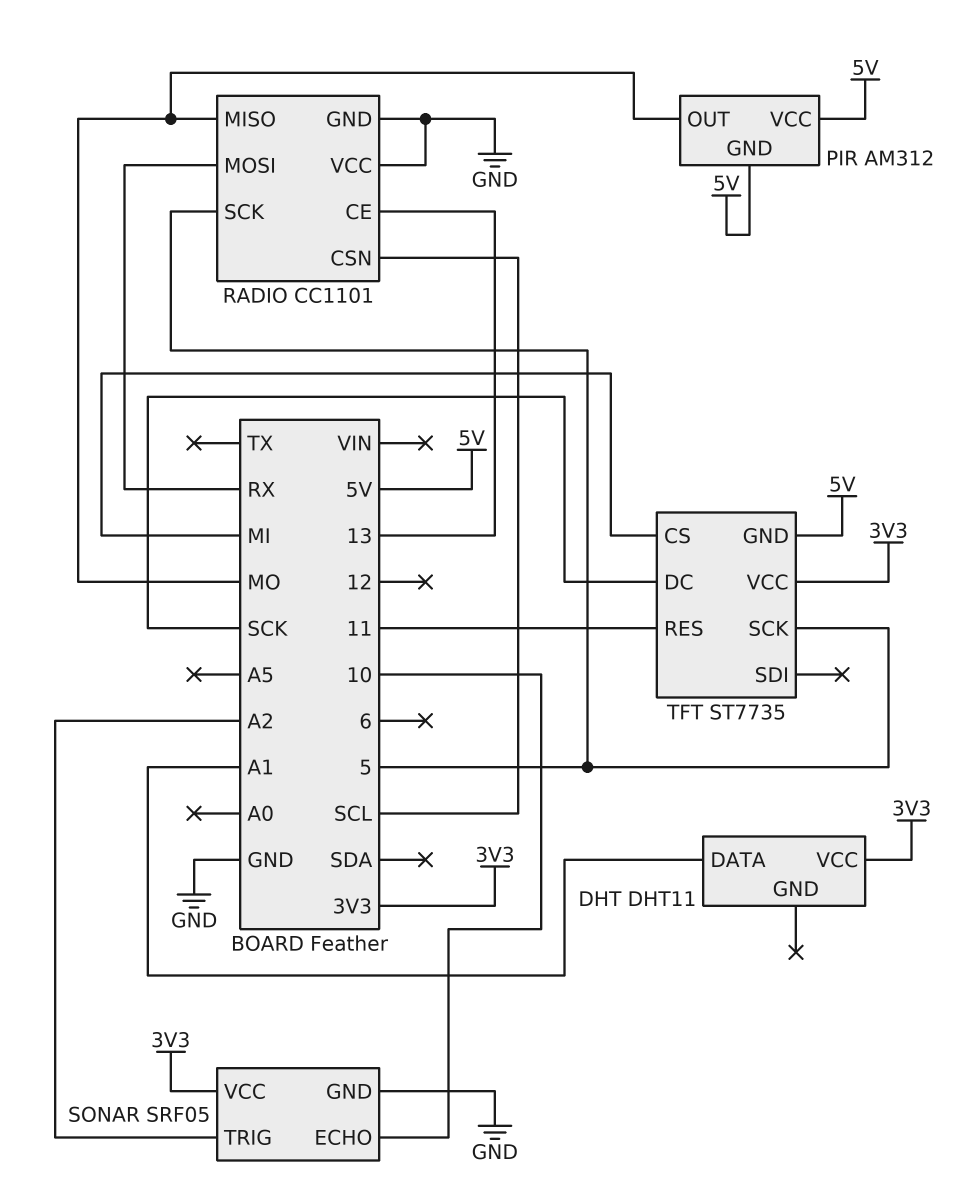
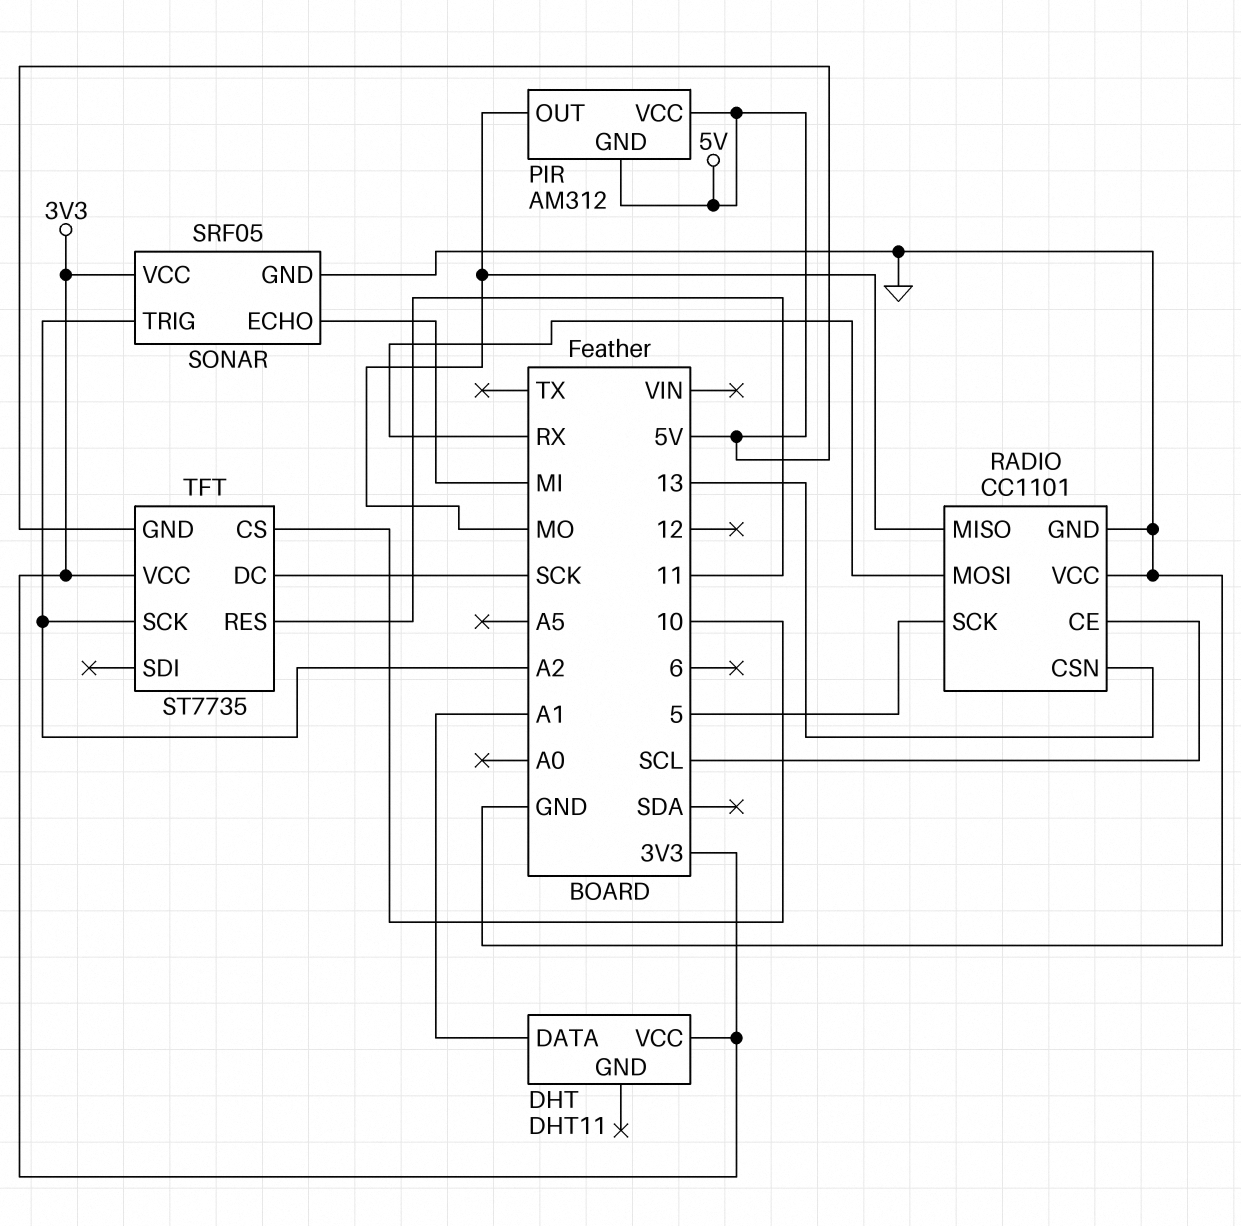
RADIO pin CE: 13 -> SCL
RADIO pin CSN: SCL -> 13
SONAR pin ECHO: 10 -> MI
TFT pin CS: MI -> 10
TFT pin SCK: 5 -> A2

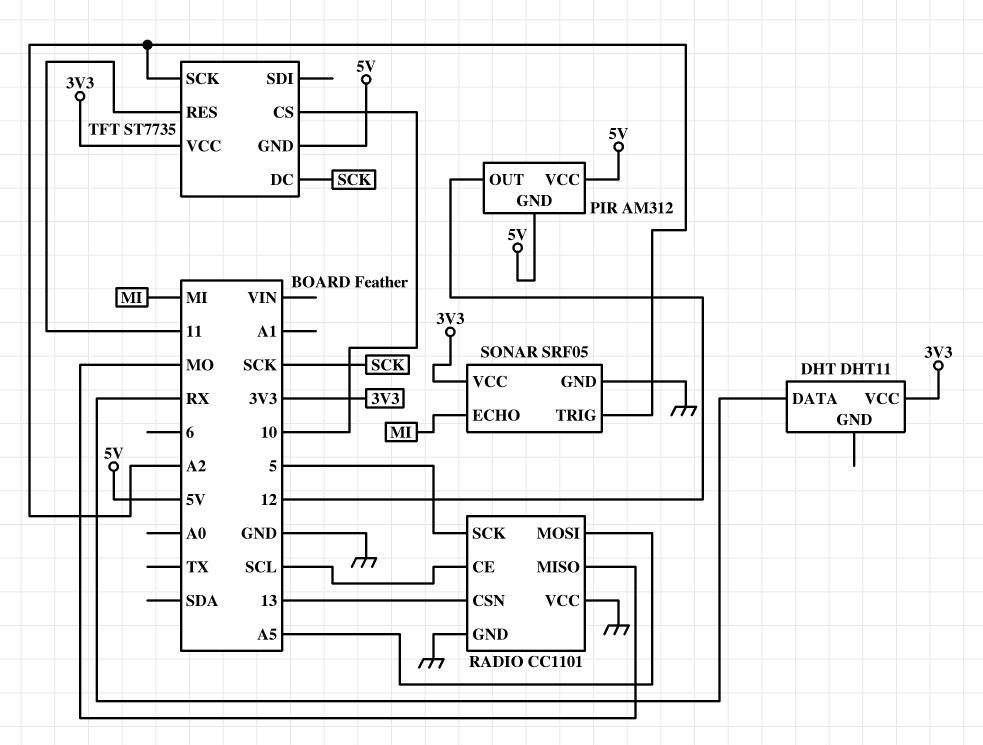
DHT pin DATA: A1 -> RX
PIR pin OUT: MO -> 12
RADIO pin MOSI: RX -> A5

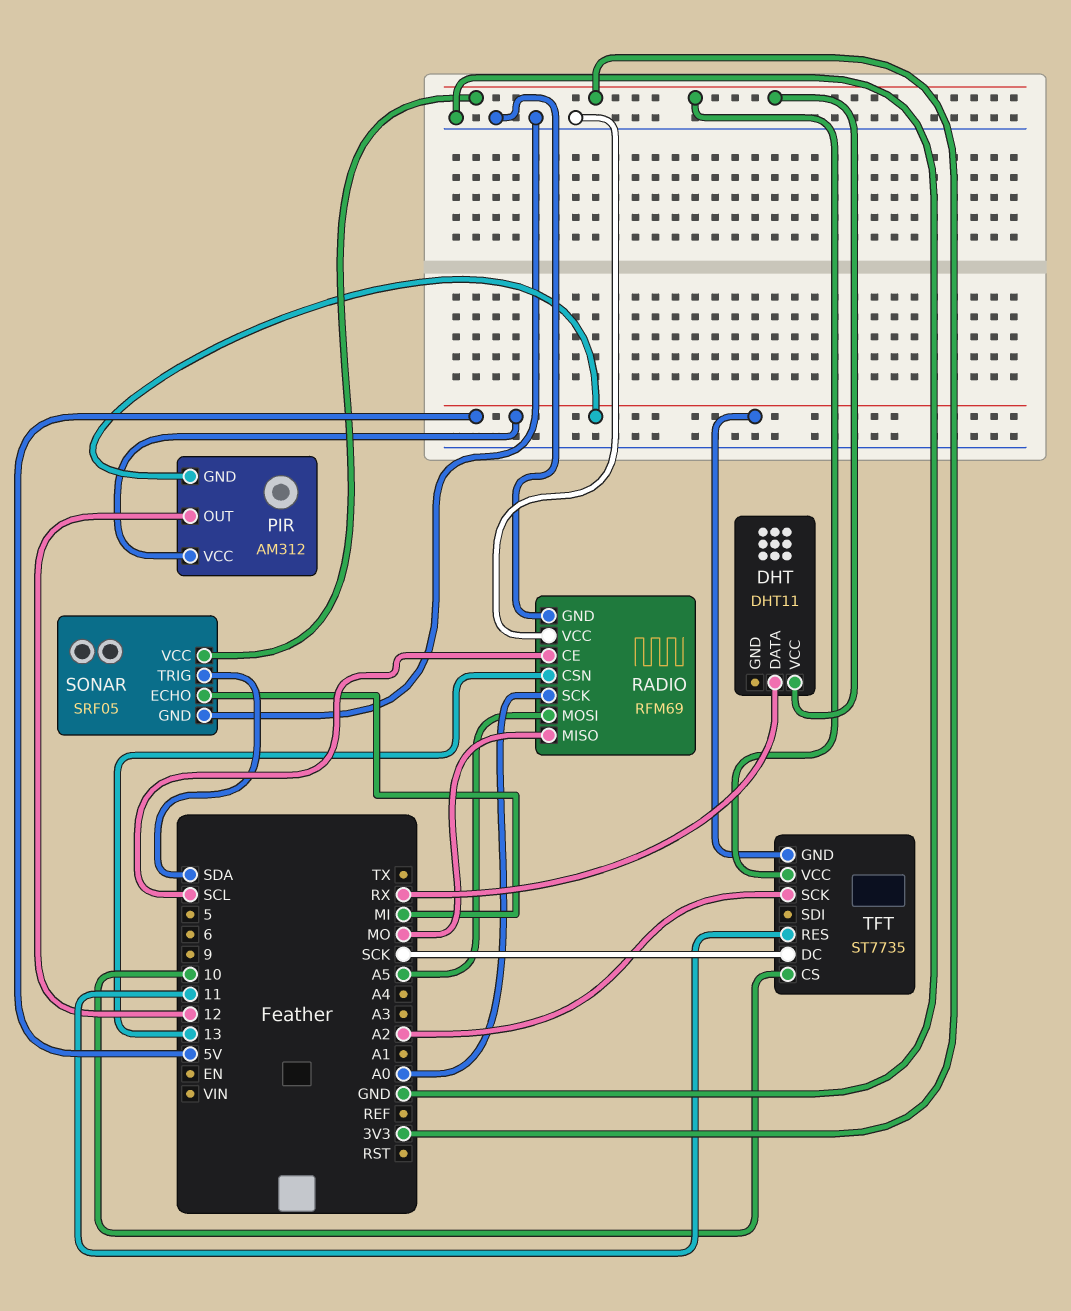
RADIO: CC1101 -> RFM69
RADIO pin SCK: 5 -> A0
SONAR pin TRIG: A2 -> SDA

